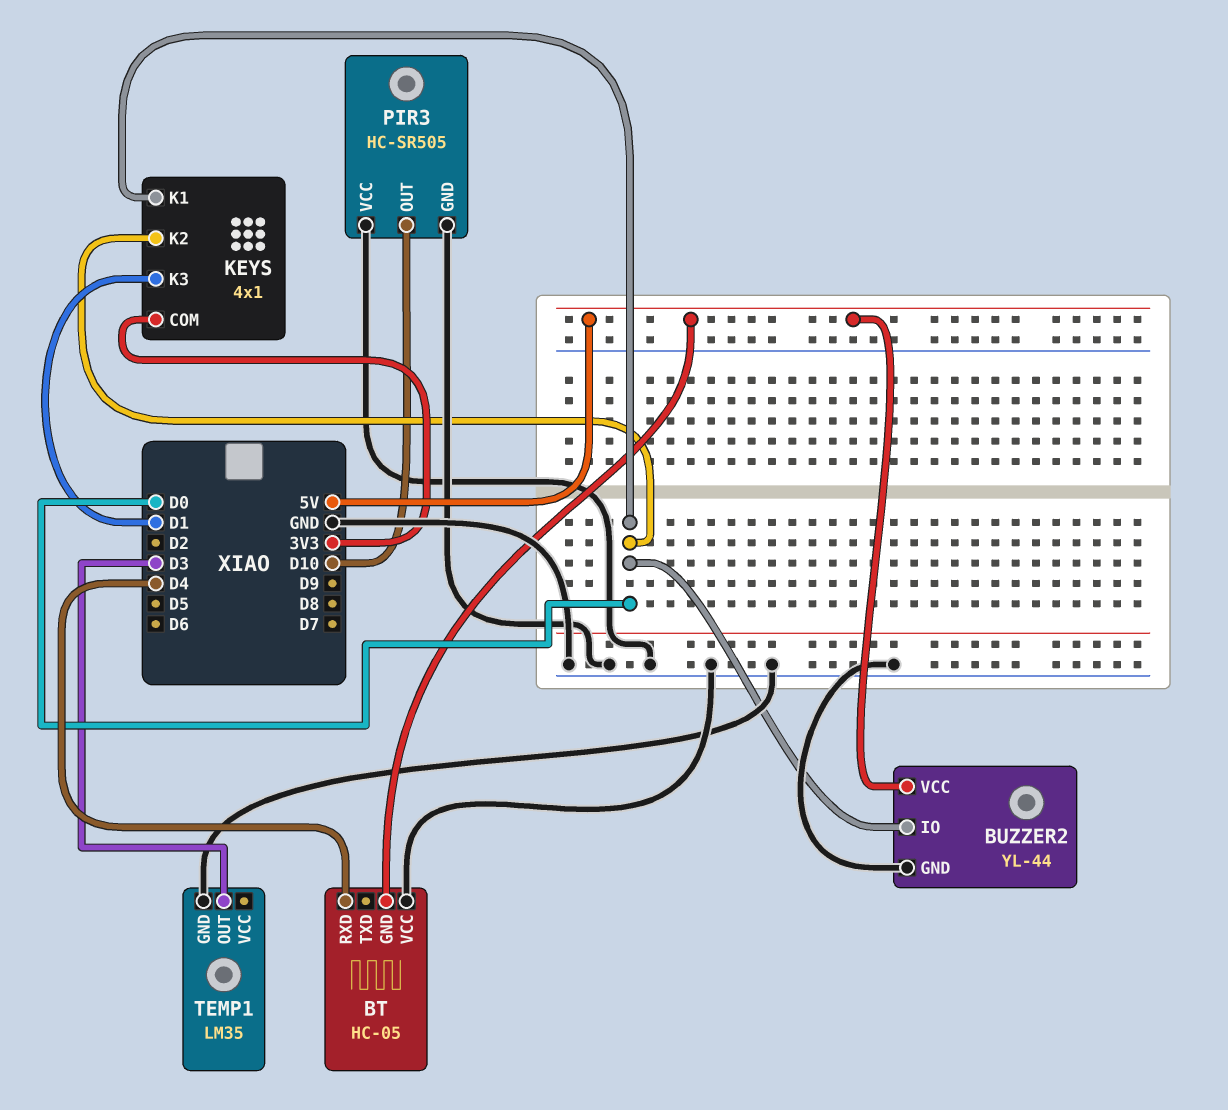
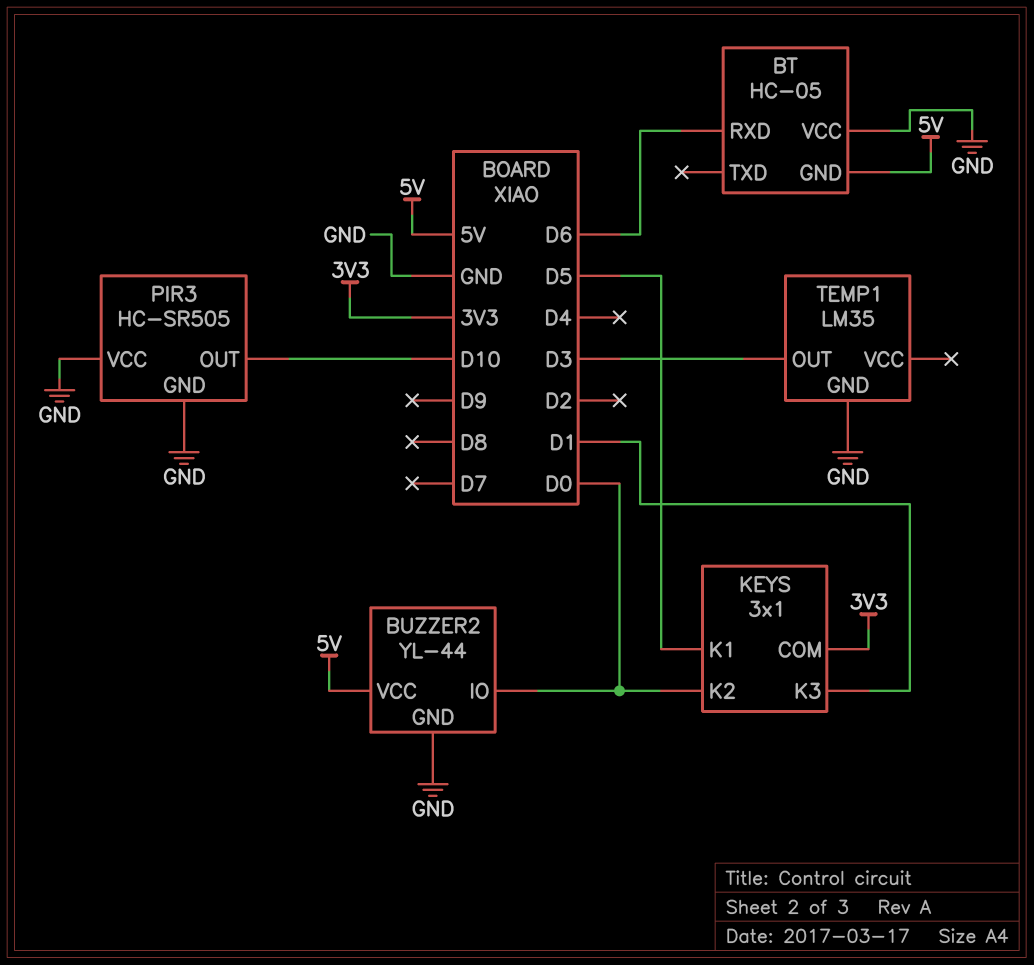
BT pin RXD: D4 -> D6
KEYS: 4x1 -> 3x1
KEYS pin K1: D0 -> D5

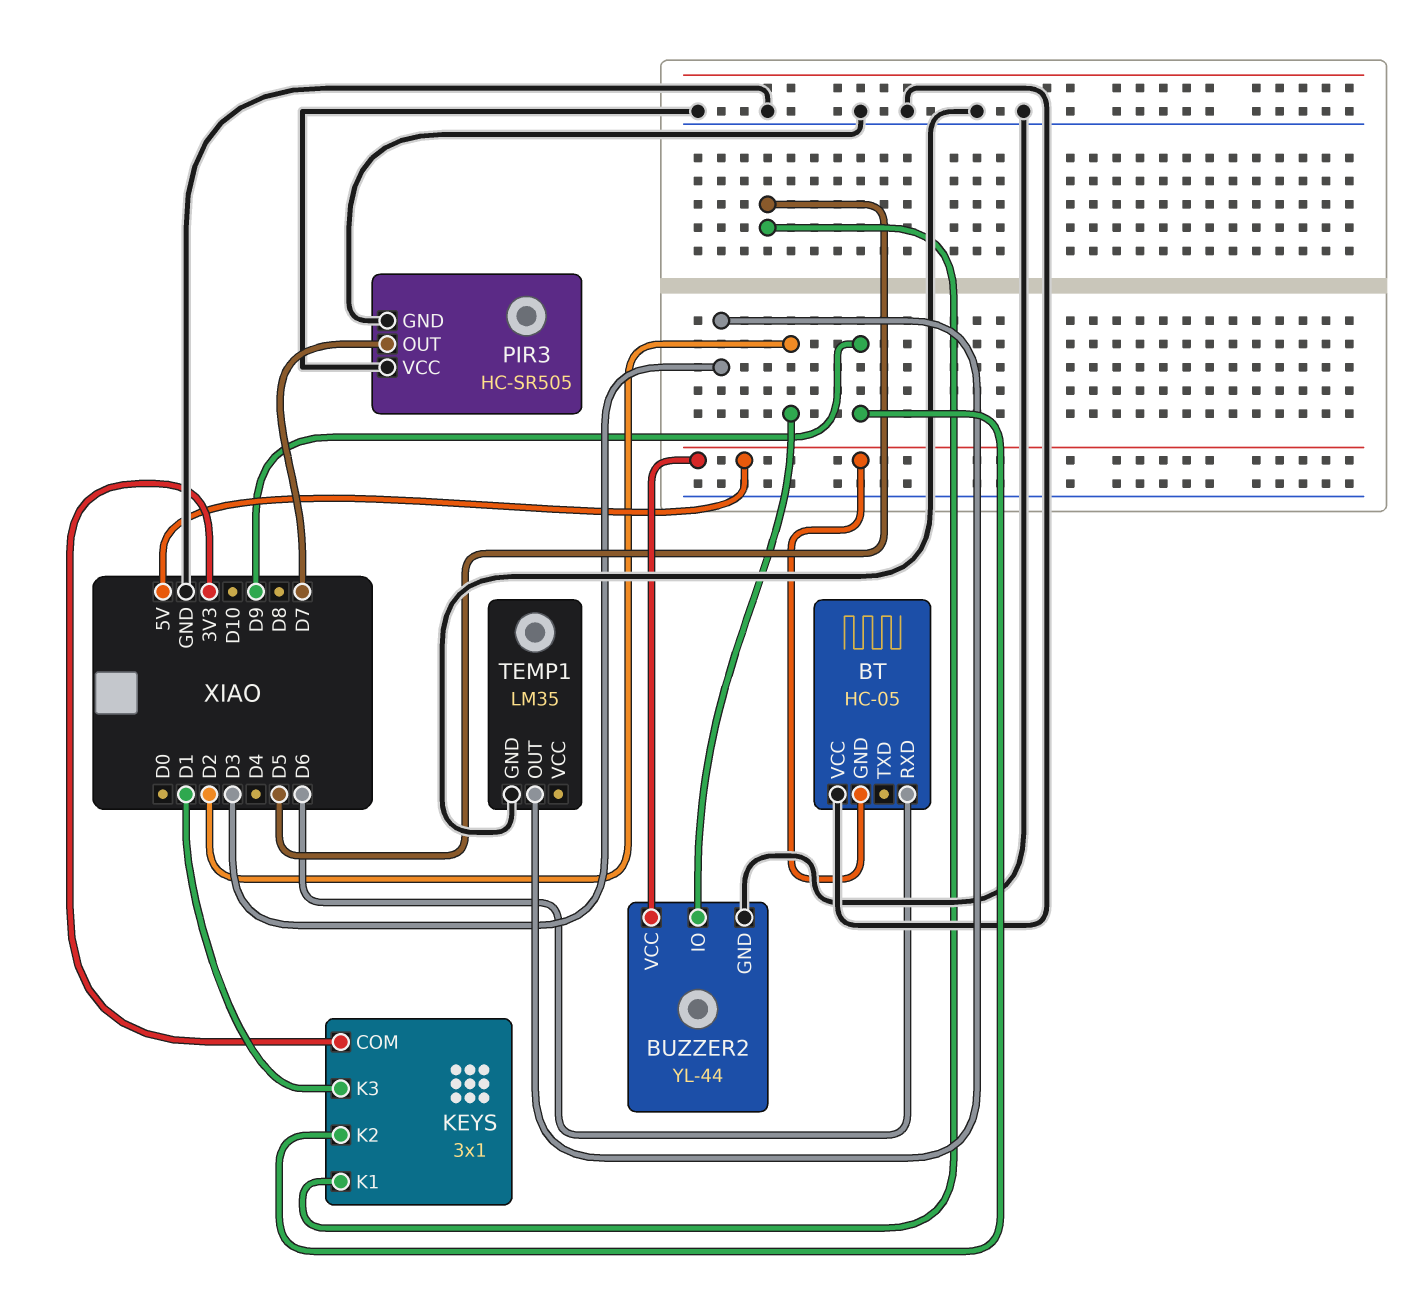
BUZZER2 pin IO: D0 -> D2
KEYS pin K2: D0 -> D9
PIR3 pin OUT: D10 -> D7

